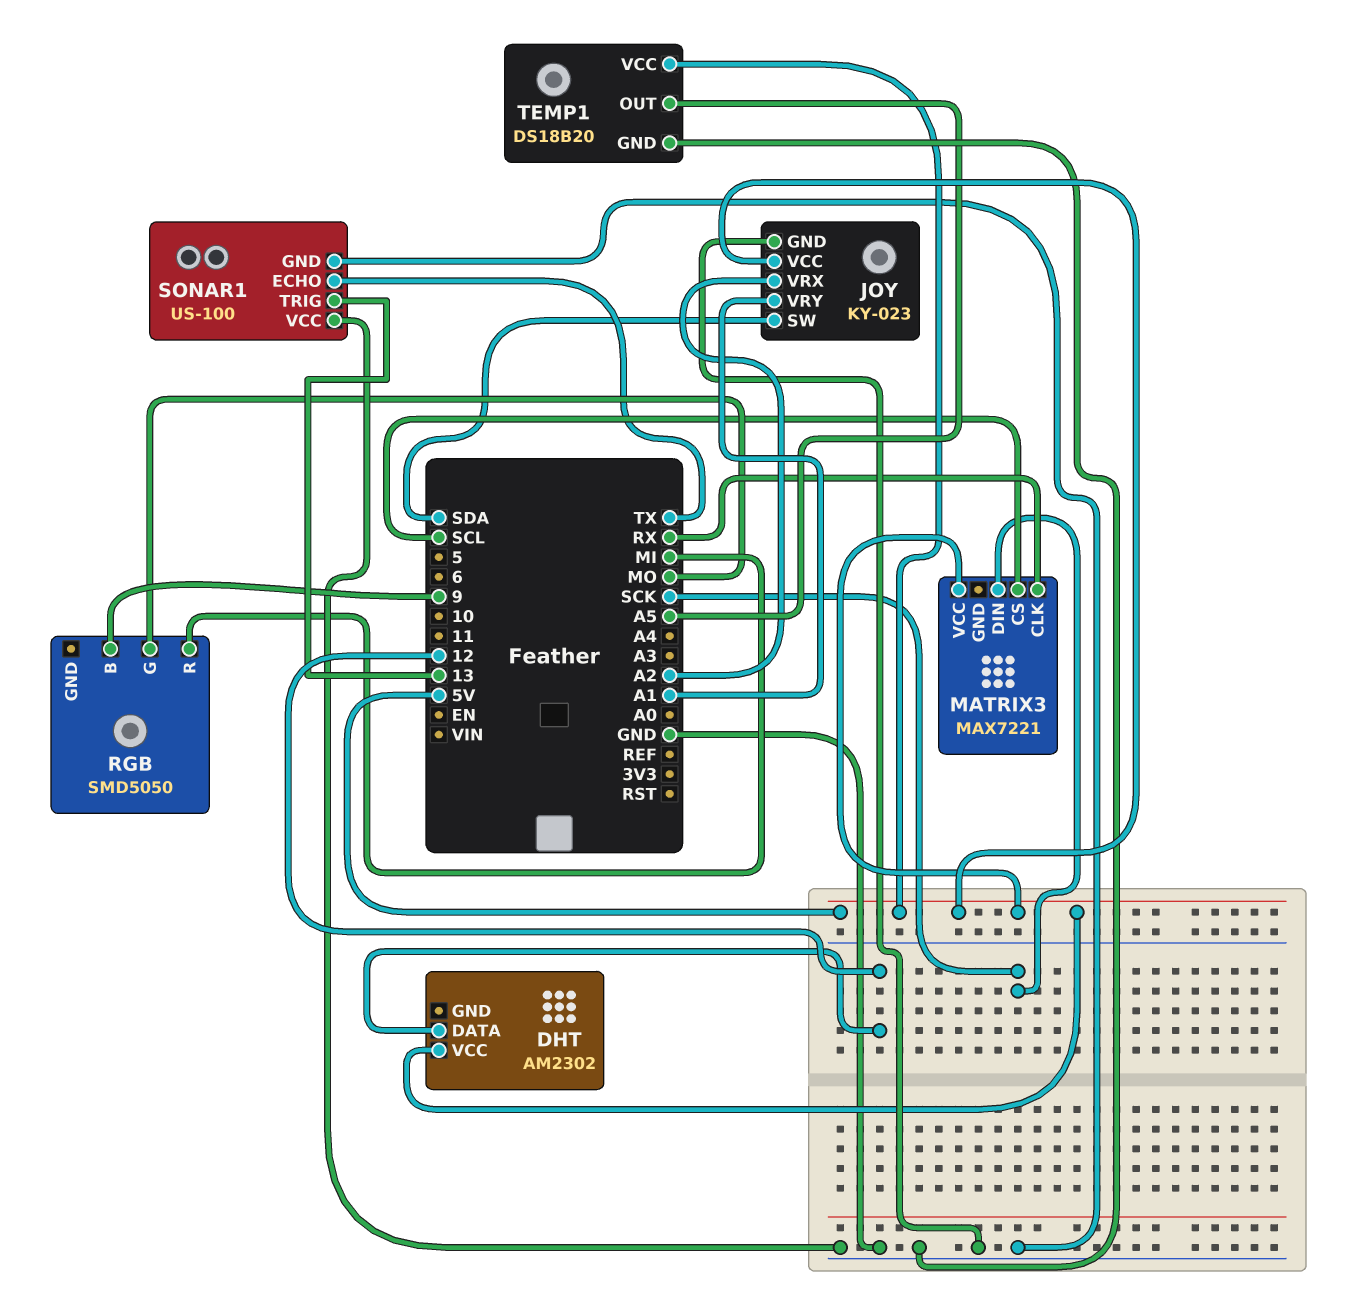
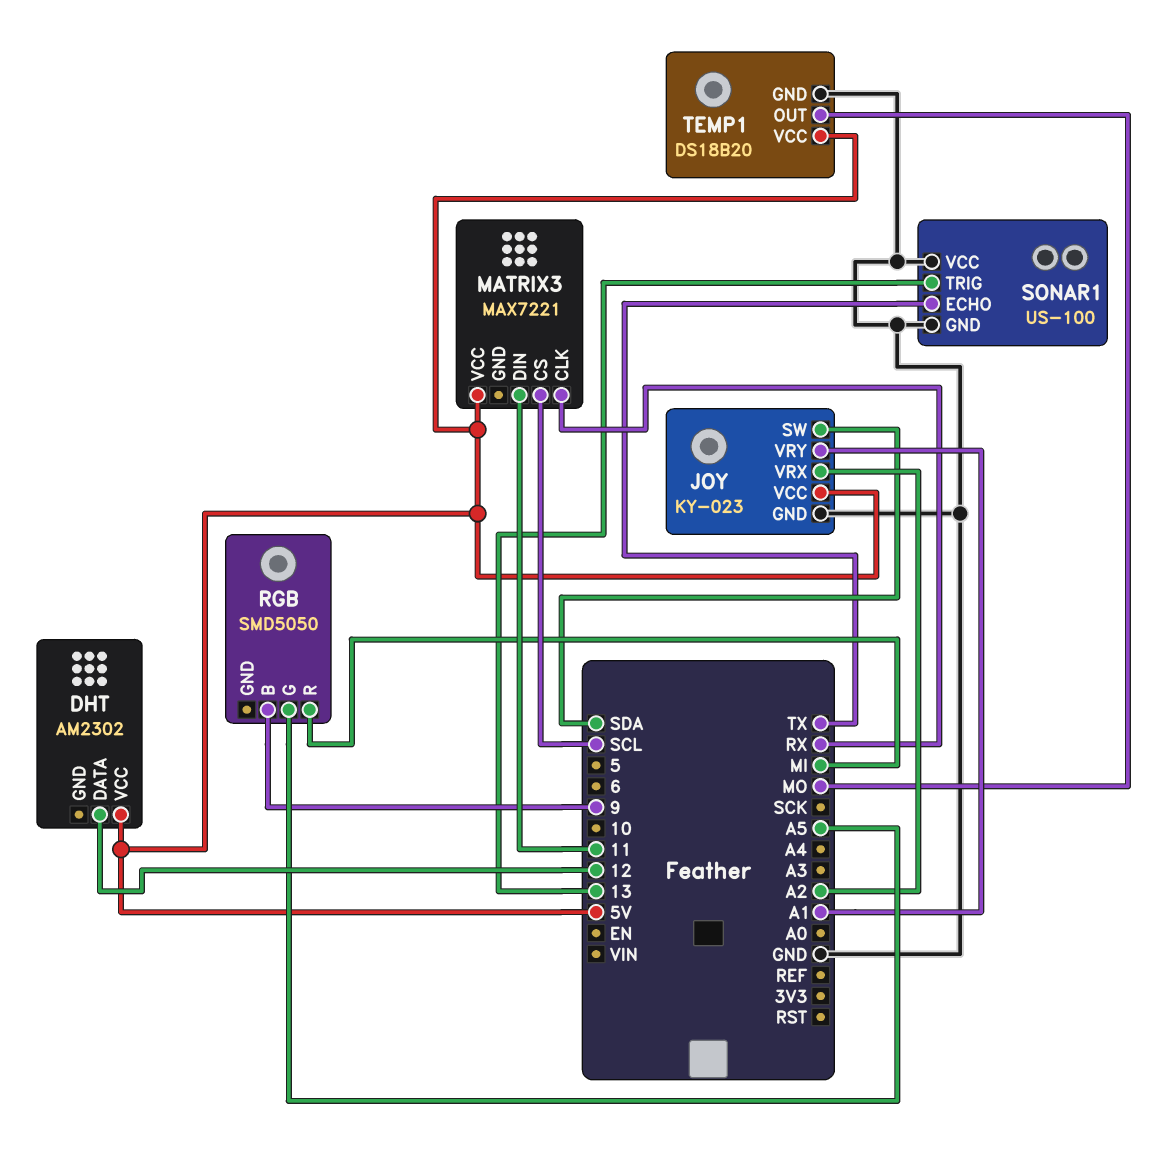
MATRIX3 pin DIN: SCK -> 11
RGB pin G: MO -> A5
TEMP1 pin OUT: A5 -> MO

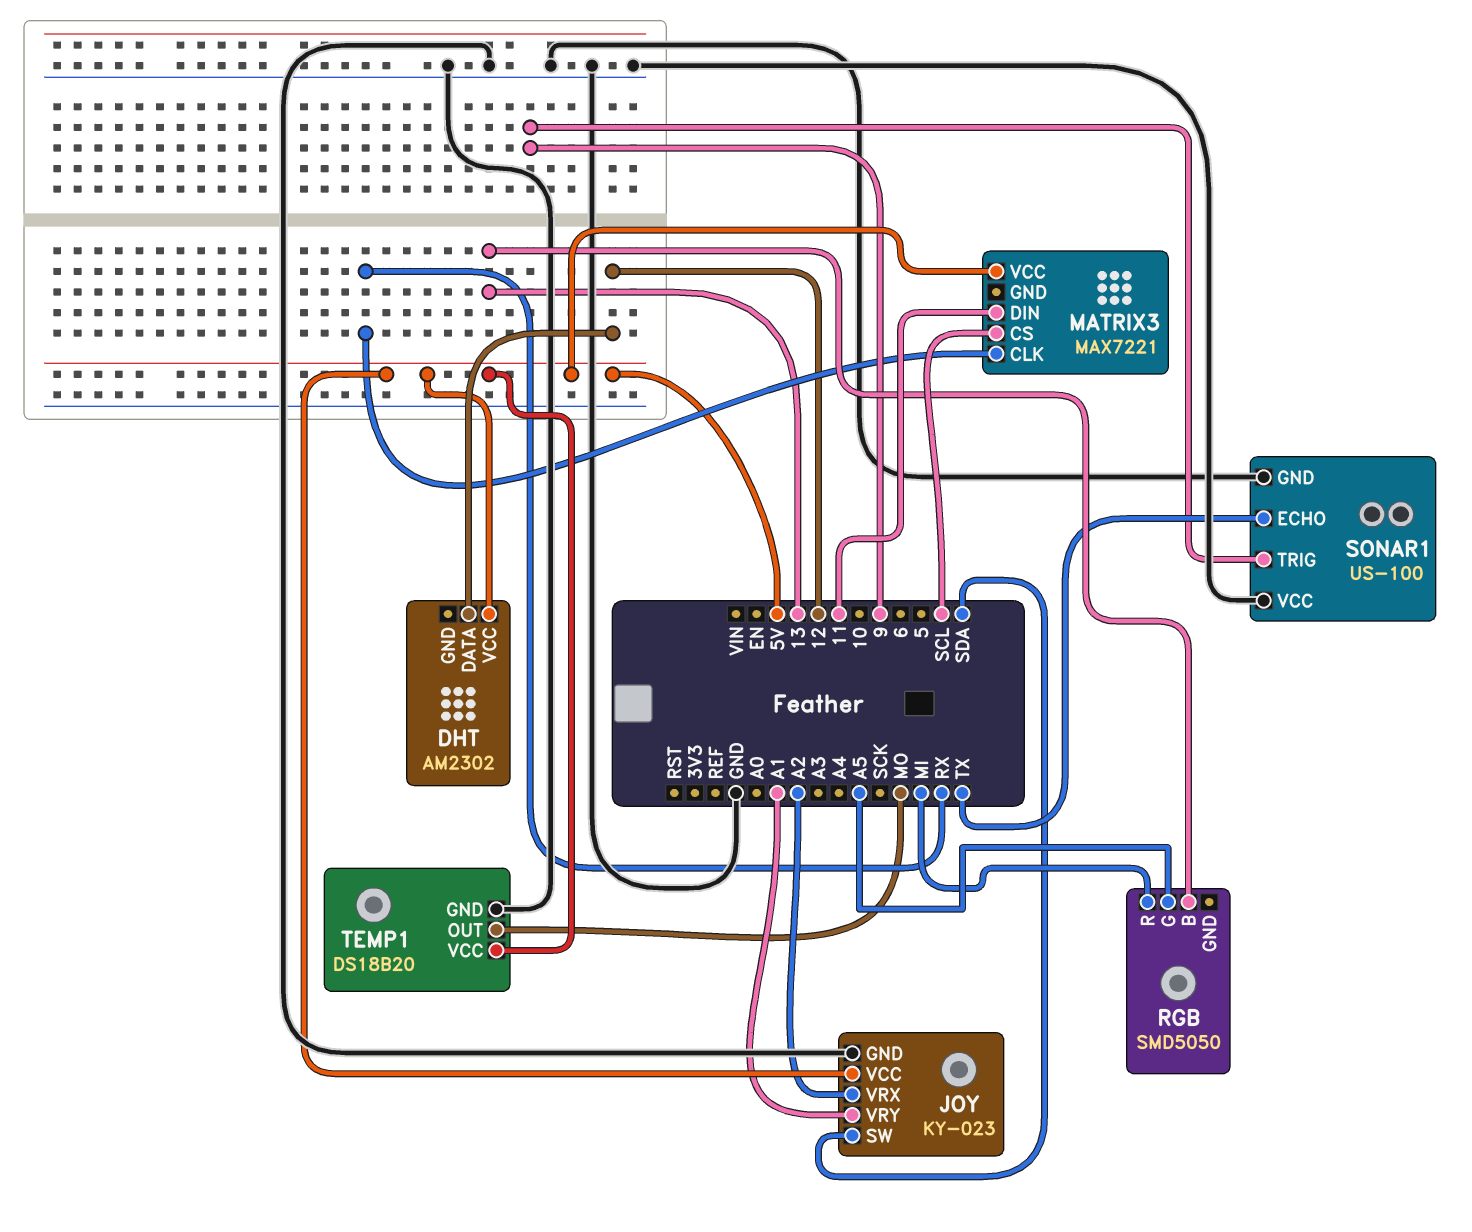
RGB pin B: 9 -> 13
SONAR1 pin TRIG: 13 -> 9

